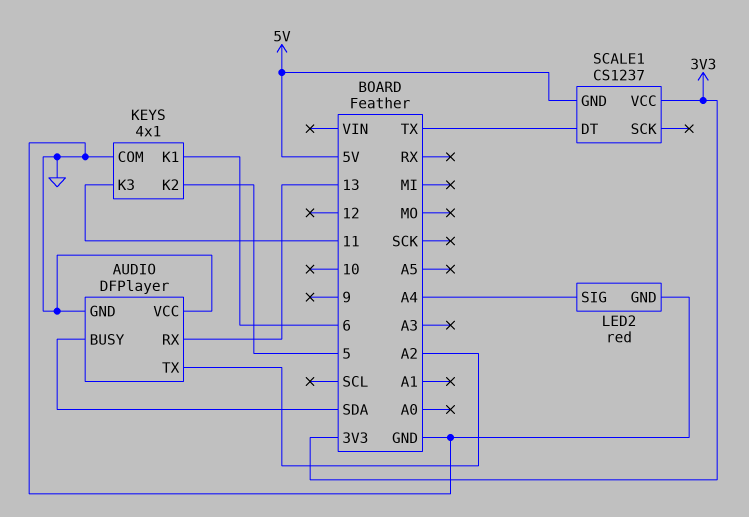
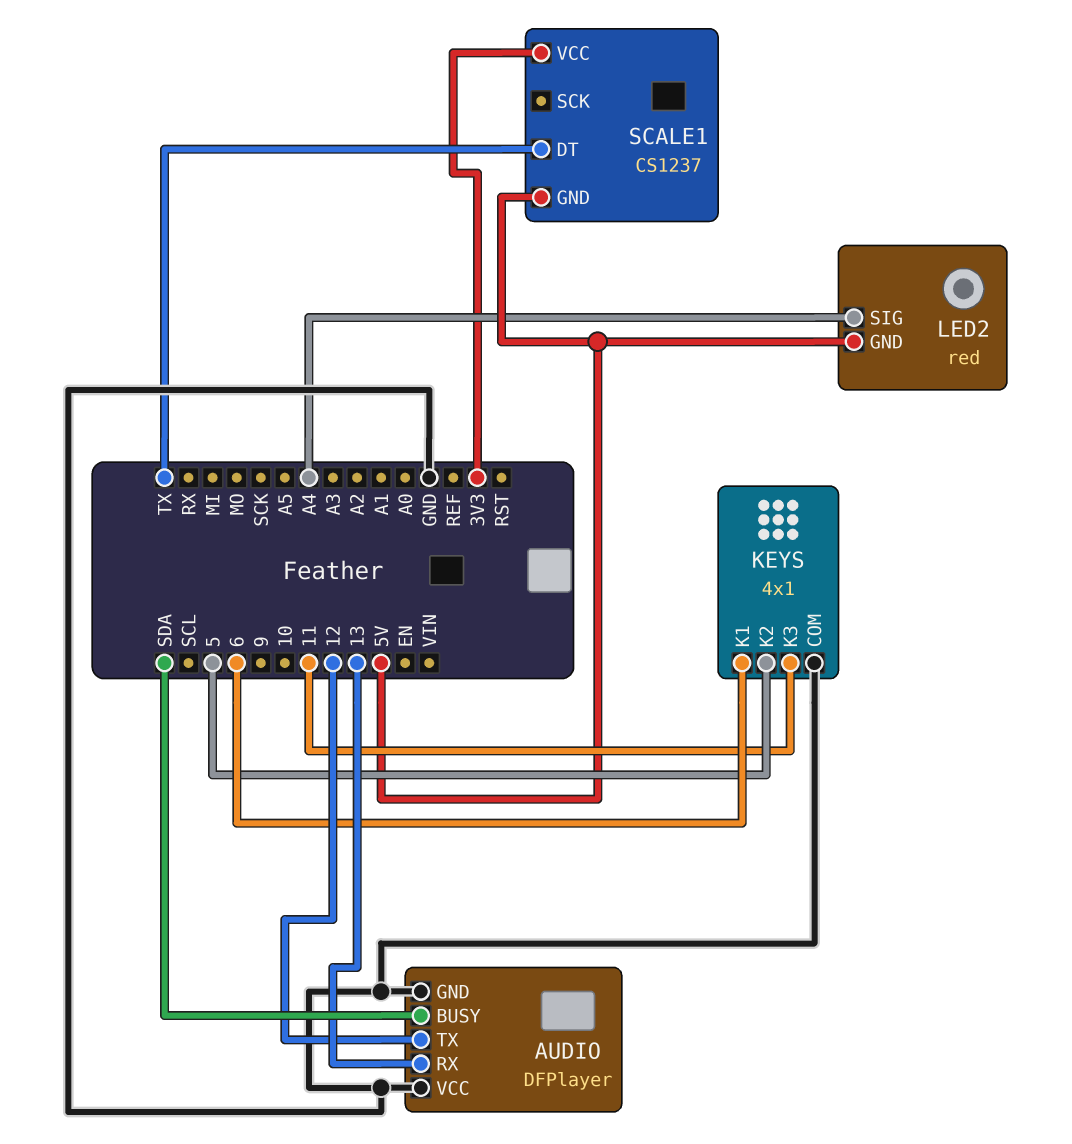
AUDIO pin TX: A2 -> 12
LED2 pin GND: GND -> 5V

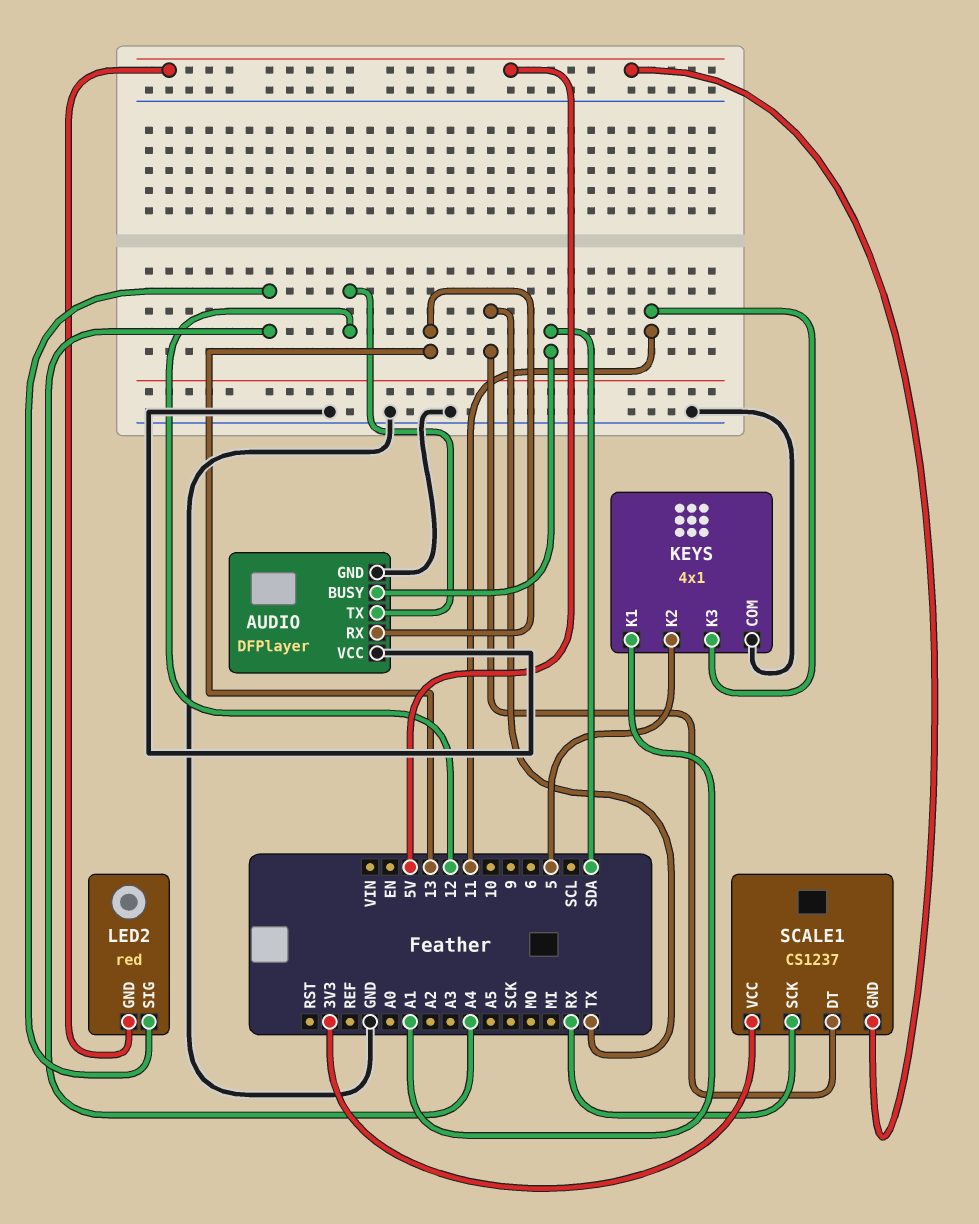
KEYS pin K1: 6 -> A1
SCALE1 pin SCK: none -> RX

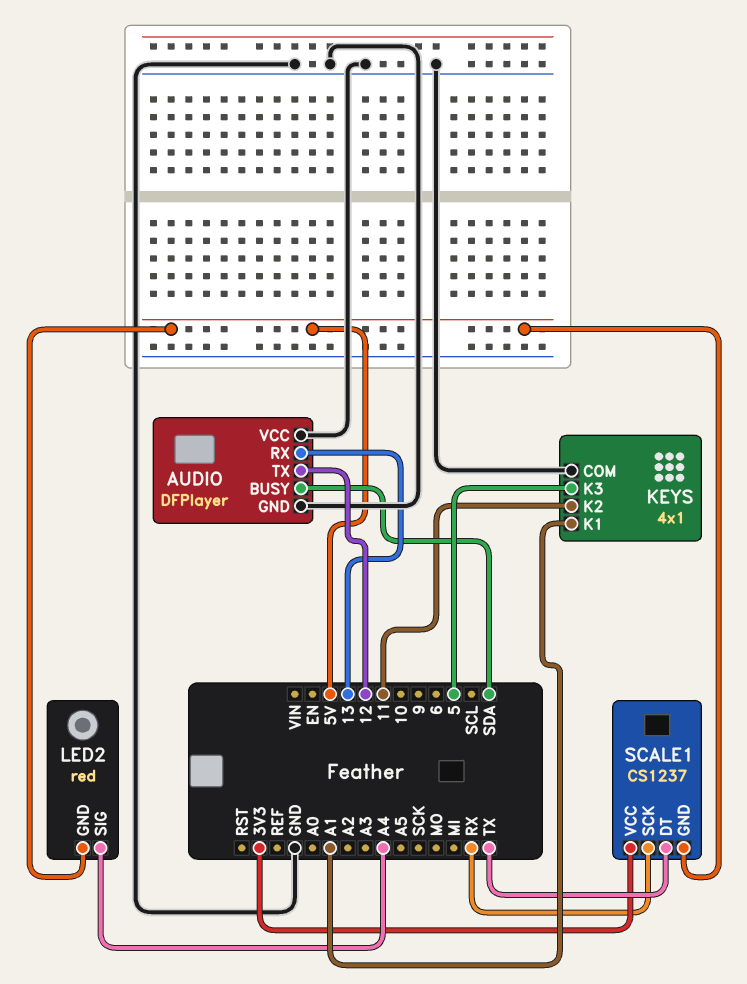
KEYS pin K2: 5 -> 11
KEYS pin K3: 11 -> 5

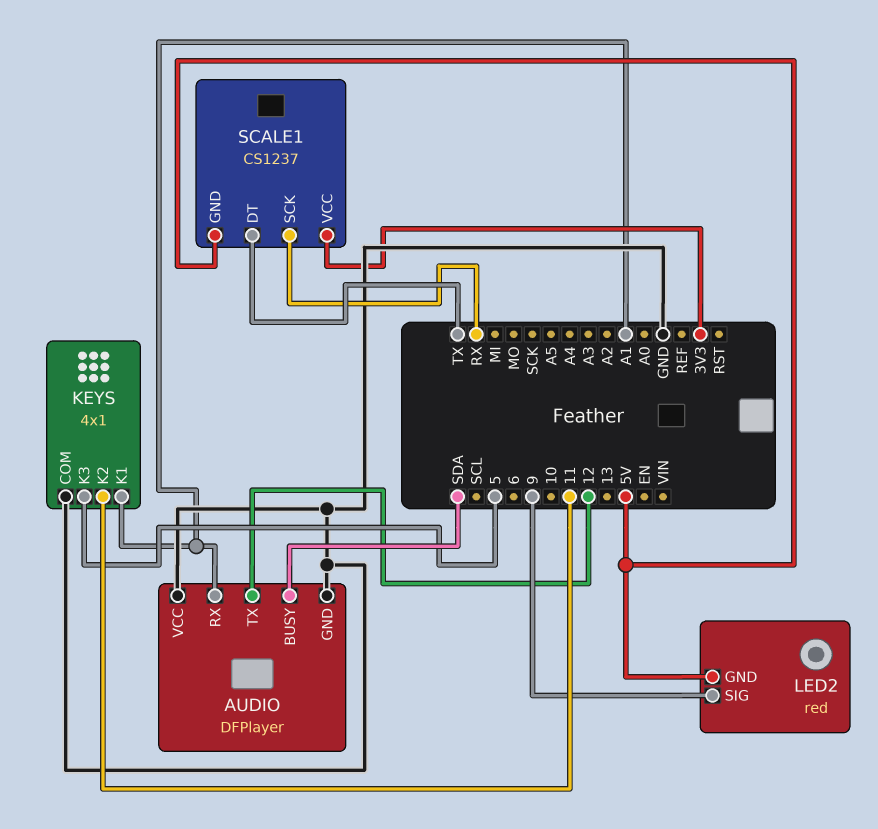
AUDIO pin RX: 13 -> A1
LED2 pin SIG: A4 -> 9

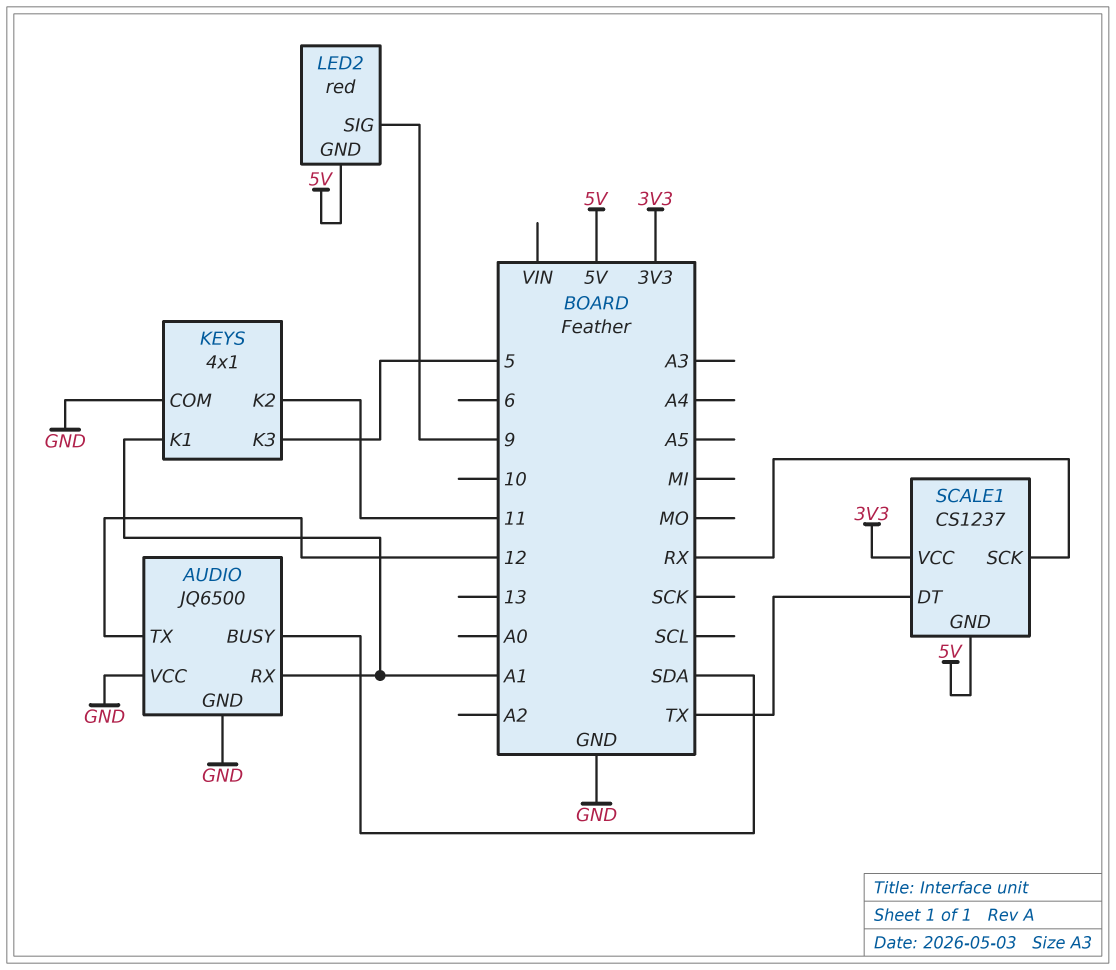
AUDIO: DFPlayer -> JQ6500

